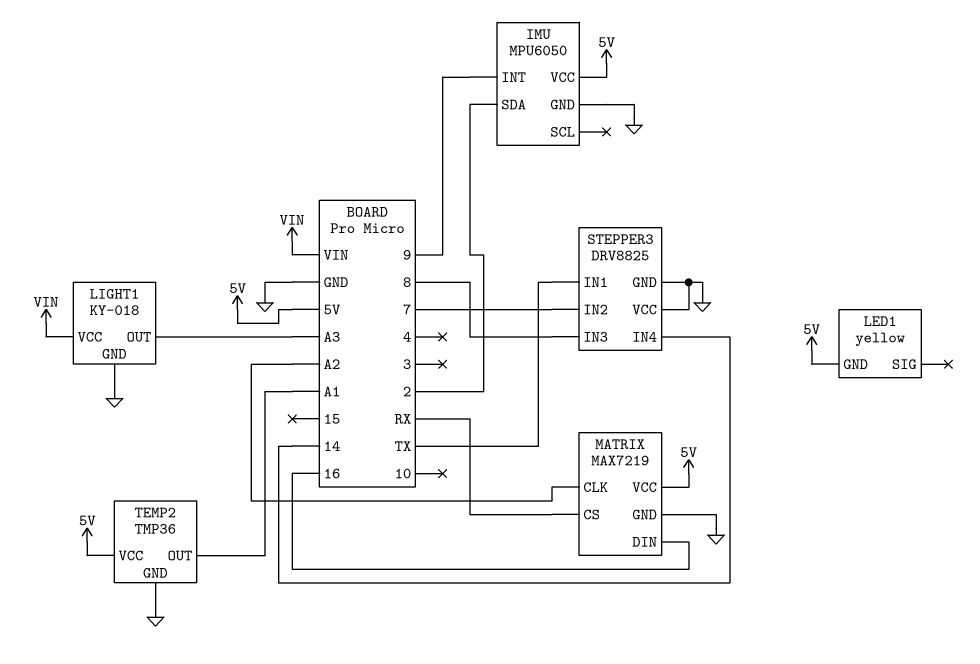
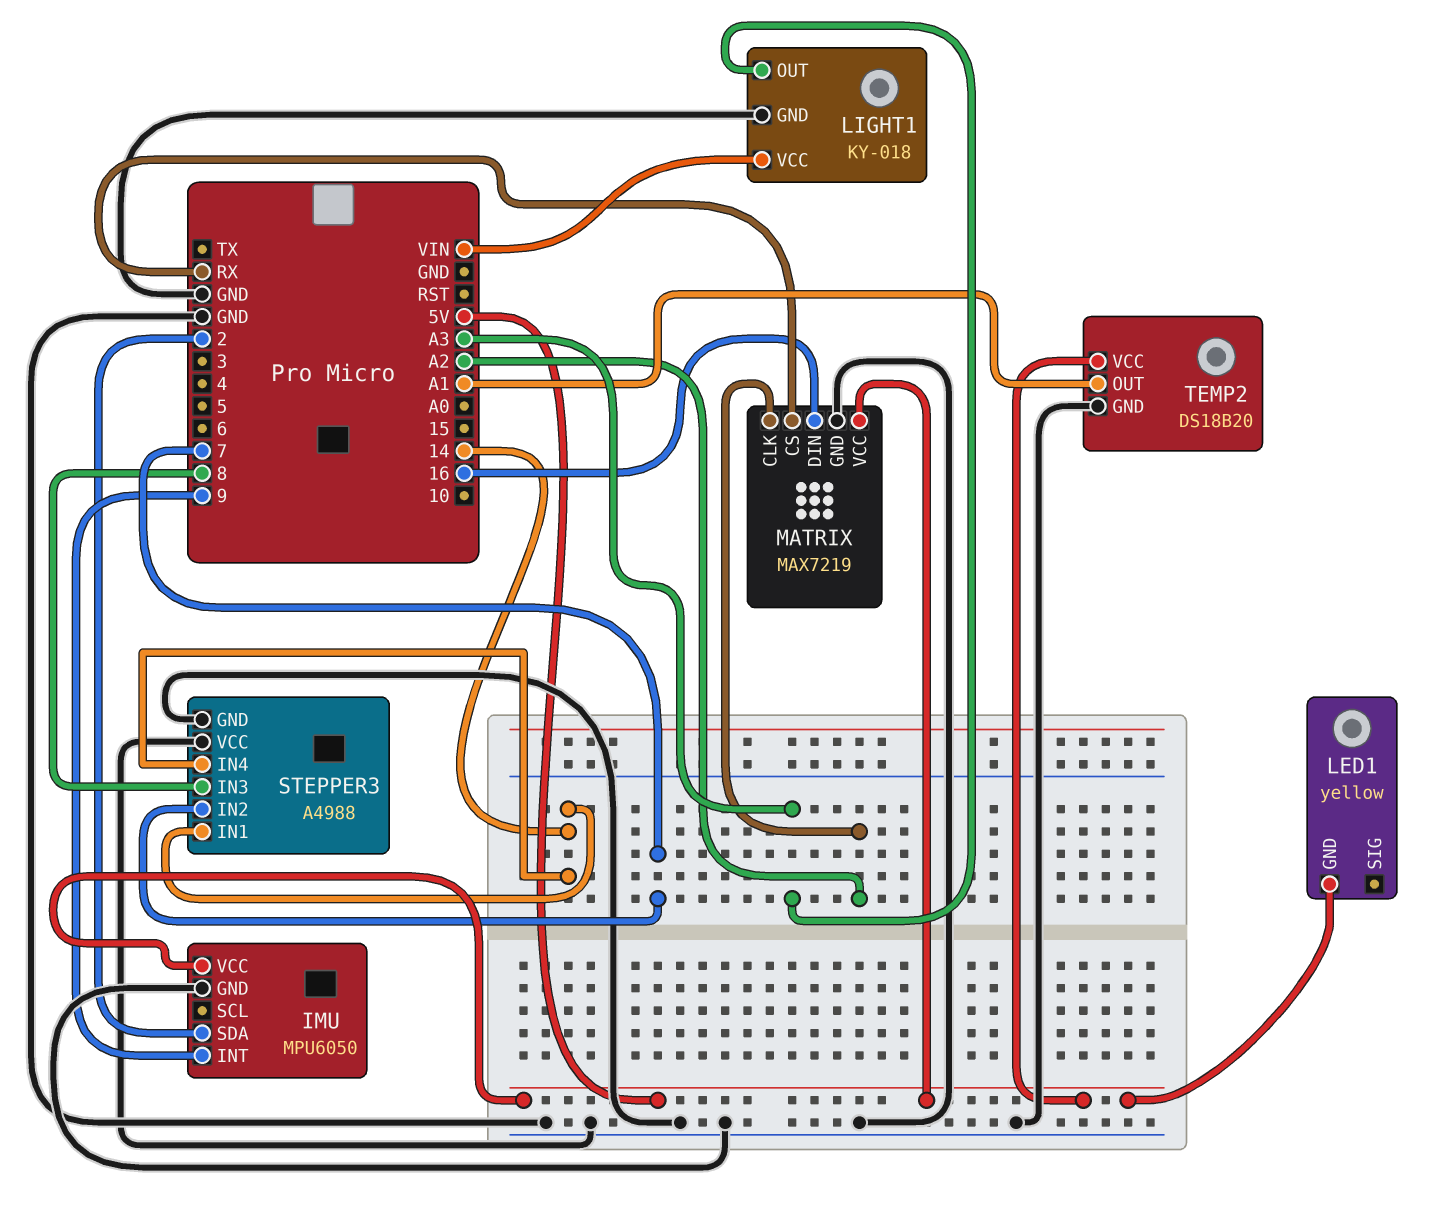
STEPPER3: DRV8825 -> A4988
STEPPER3 pin IN1: TX -> 14
TEMP2: TMP36 -> DS18B20

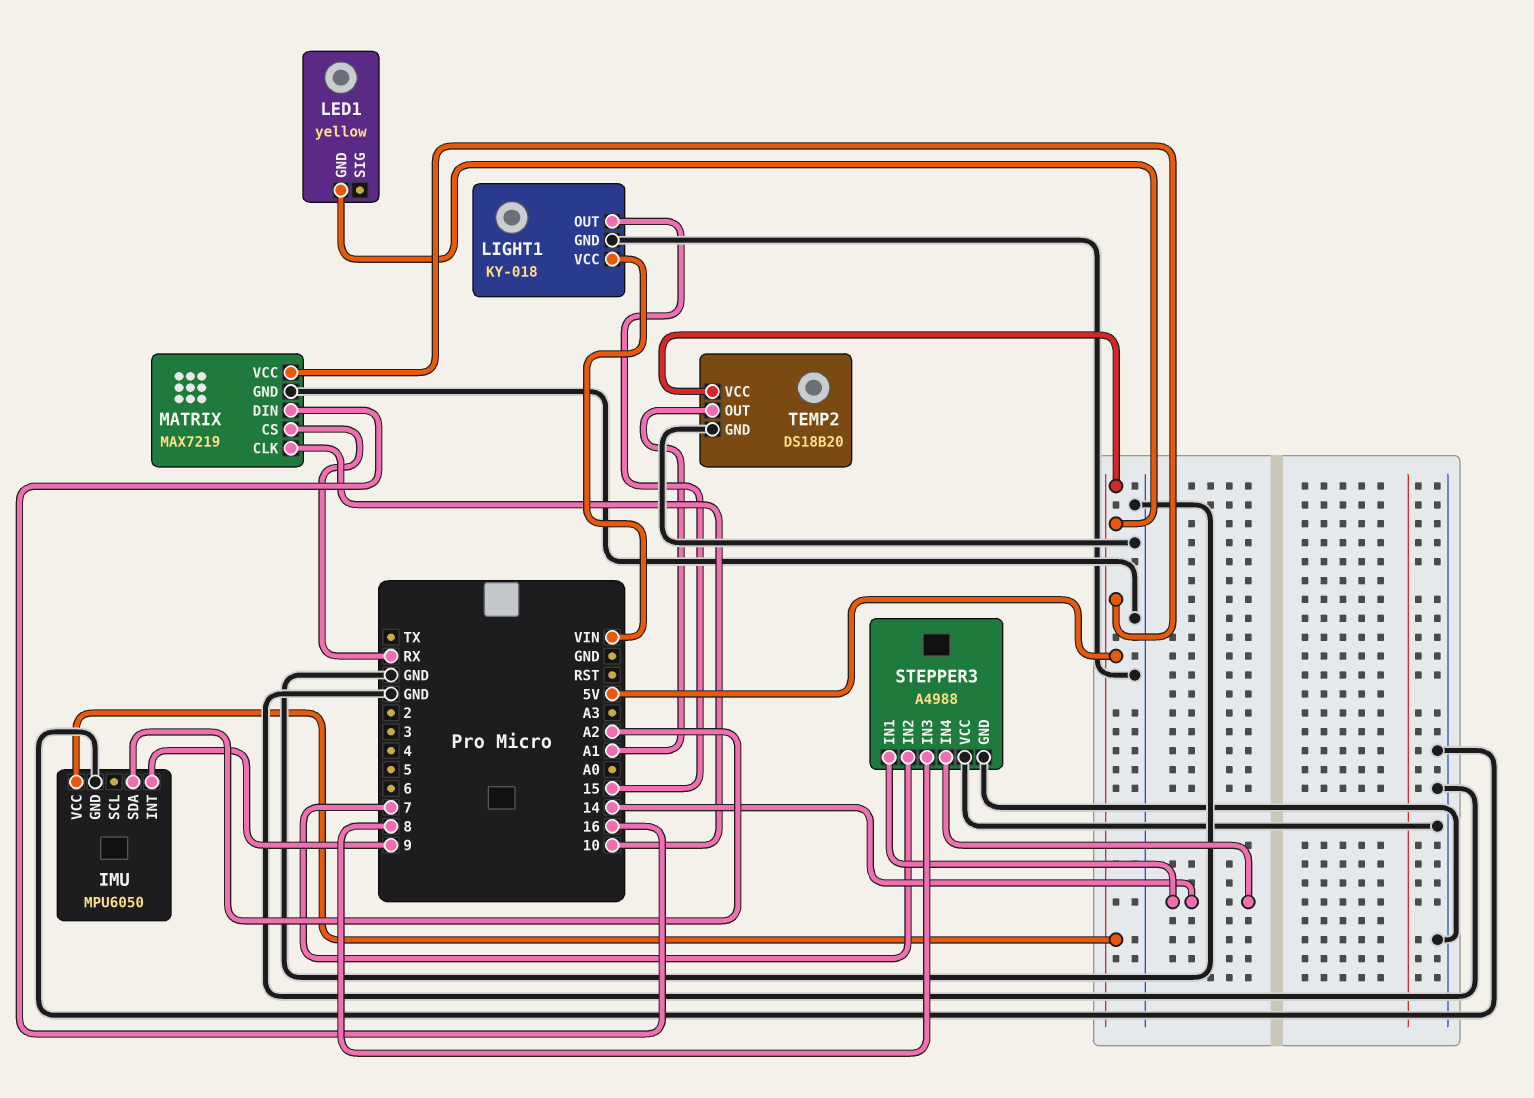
IMU pin SDA: 2 -> A2
LIGHT1 pin OUT: A3 -> 15
MATRIX pin CLK: A2 -> 10

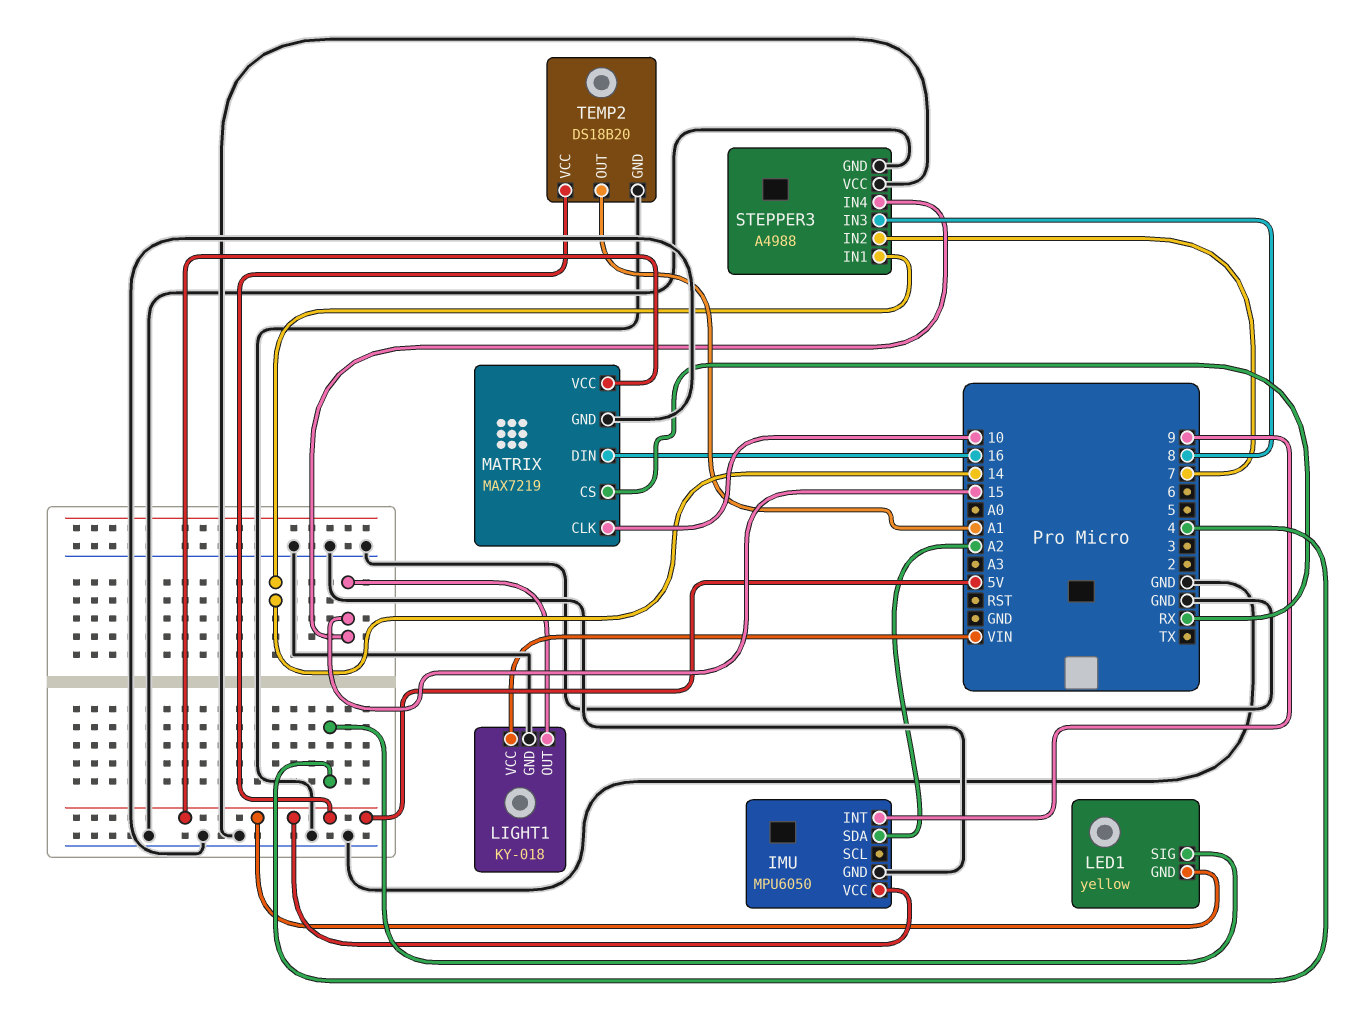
LED1 pin SIG: none -> 4
STEPPER3 pin IN4: 14 -> 15

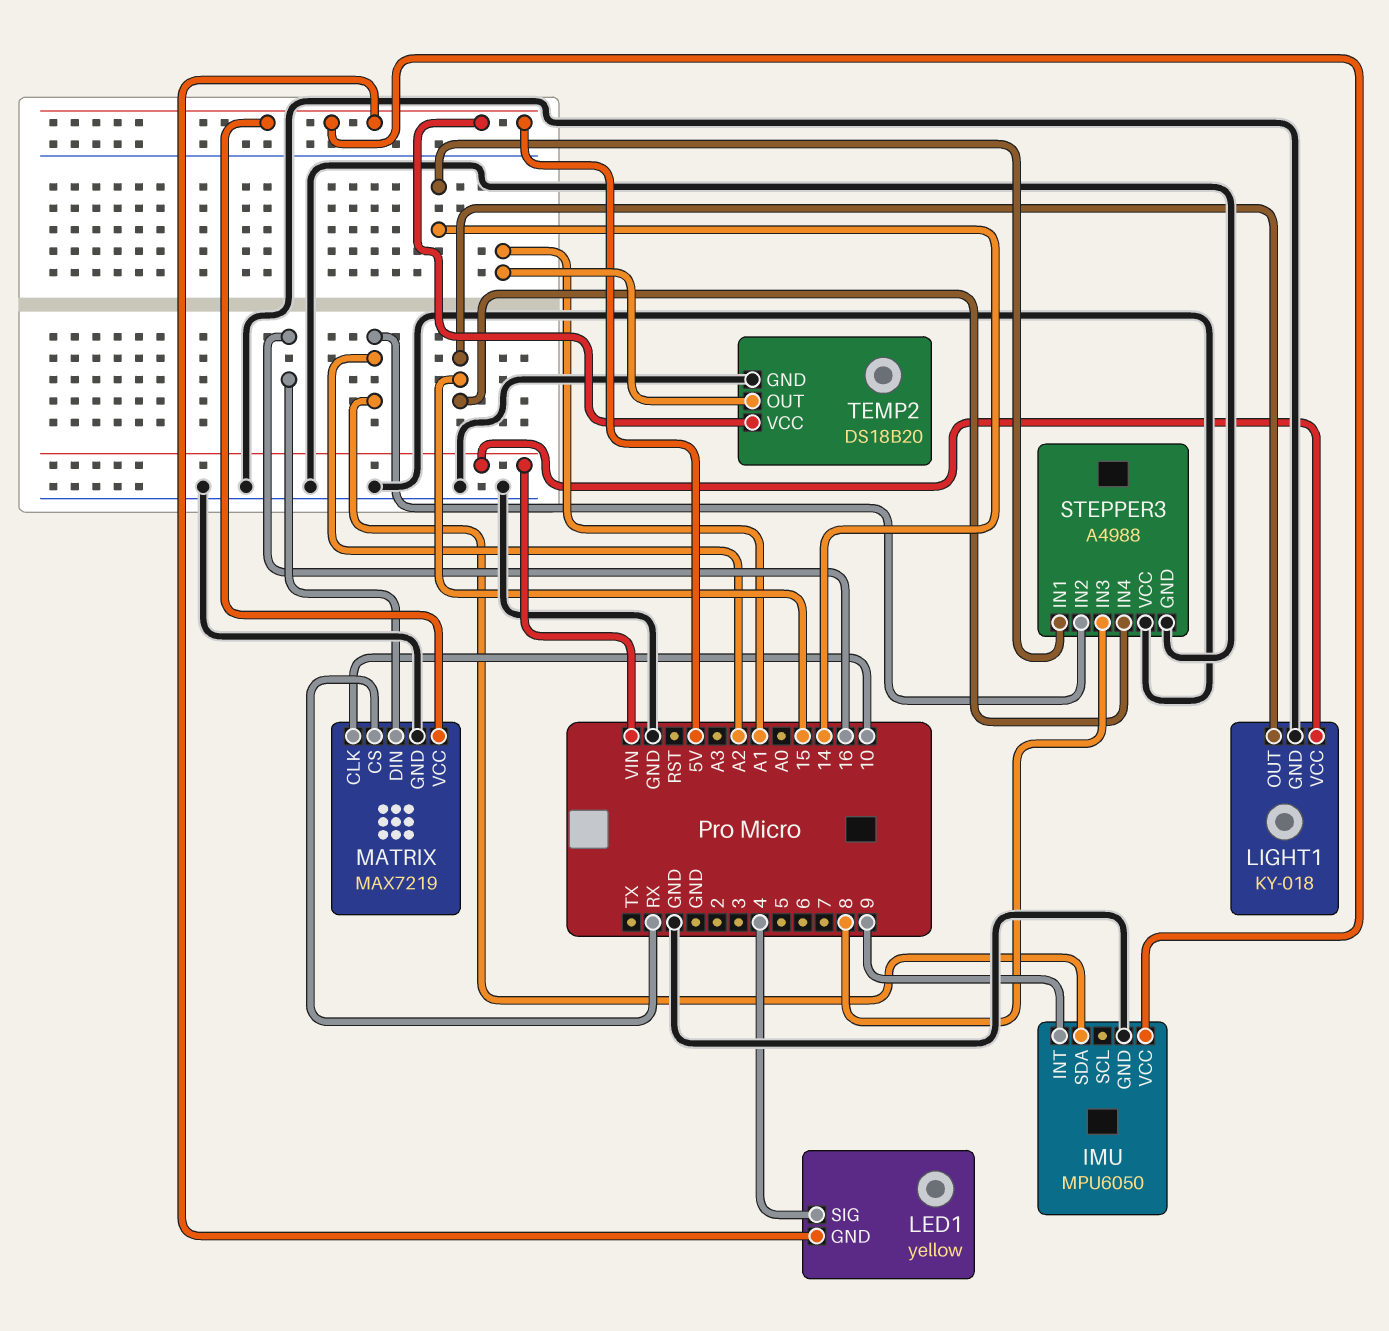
STEPPER3 pin IN2: 7 -> A2

